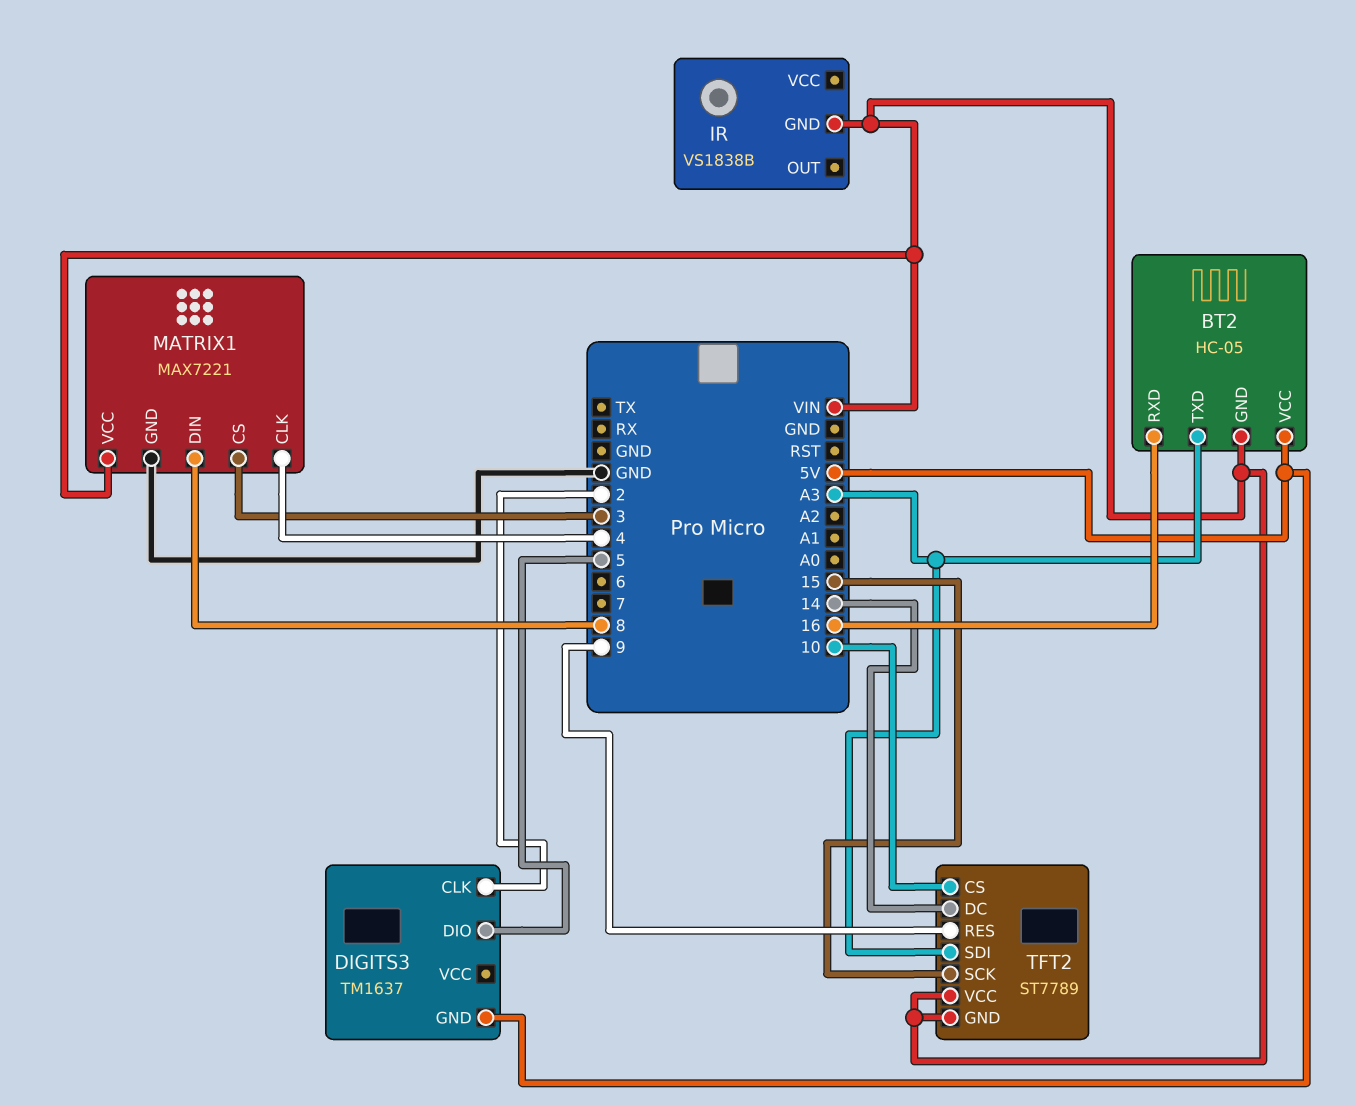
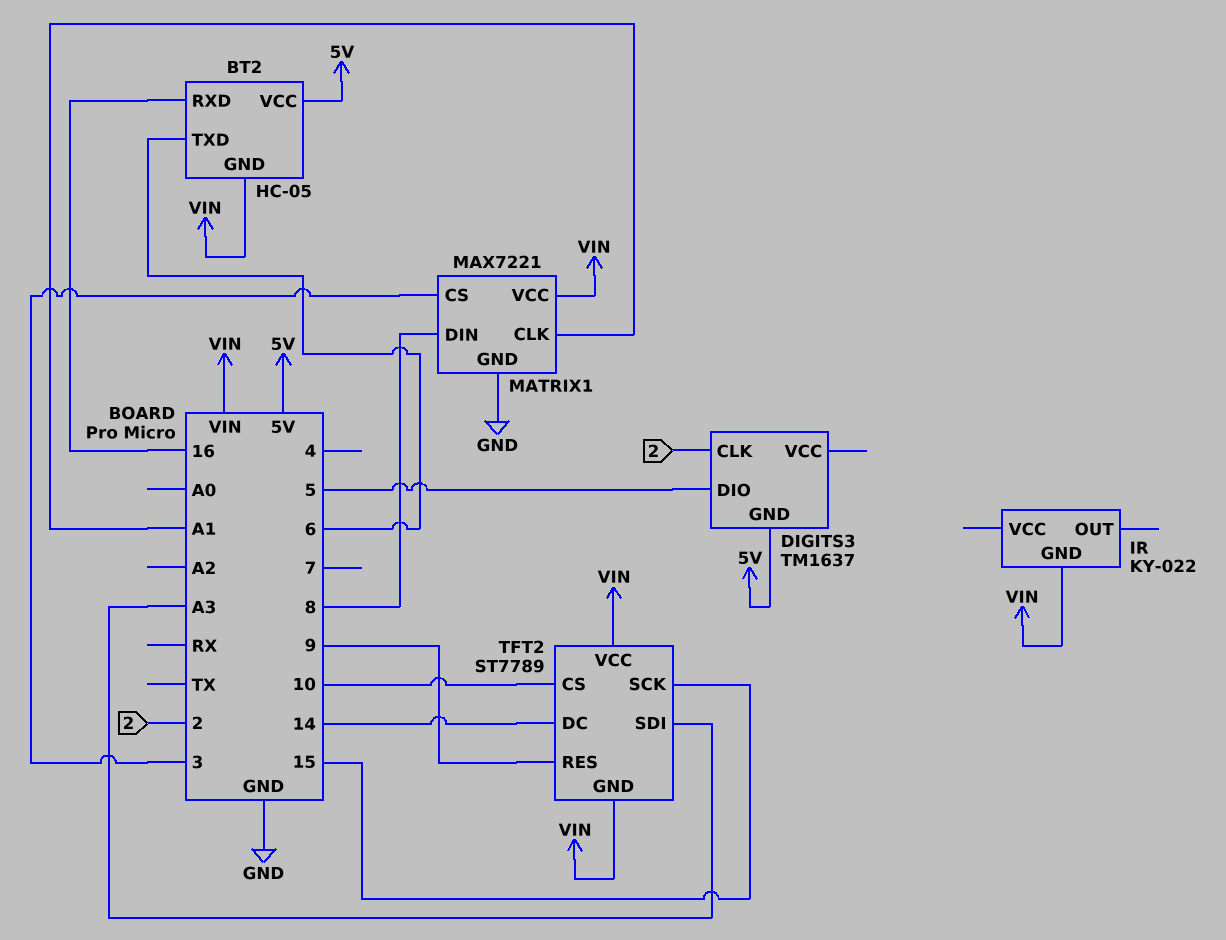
BT2 pin TXD: A3 -> 6
IR: VS1838B -> KY-022
MATRIX1 pin CLK: 4 -> A1

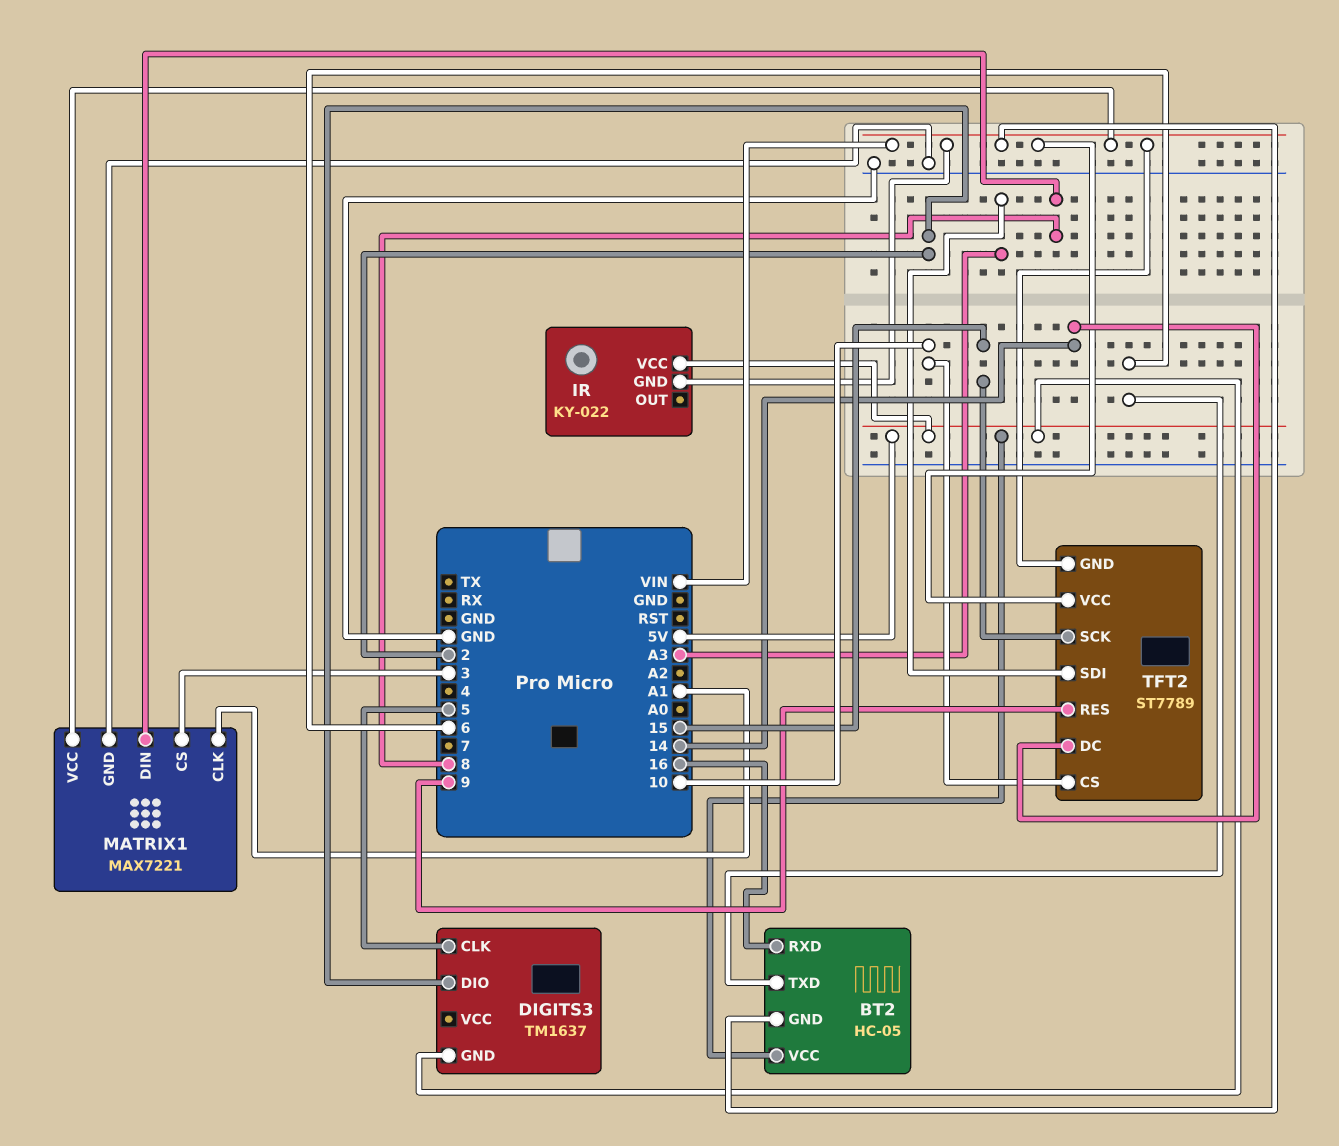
DIGITS3 pin CLK: 2 -> 5
DIGITS3 pin DIO: 5 -> 2
IR pin VCC: none -> 5V

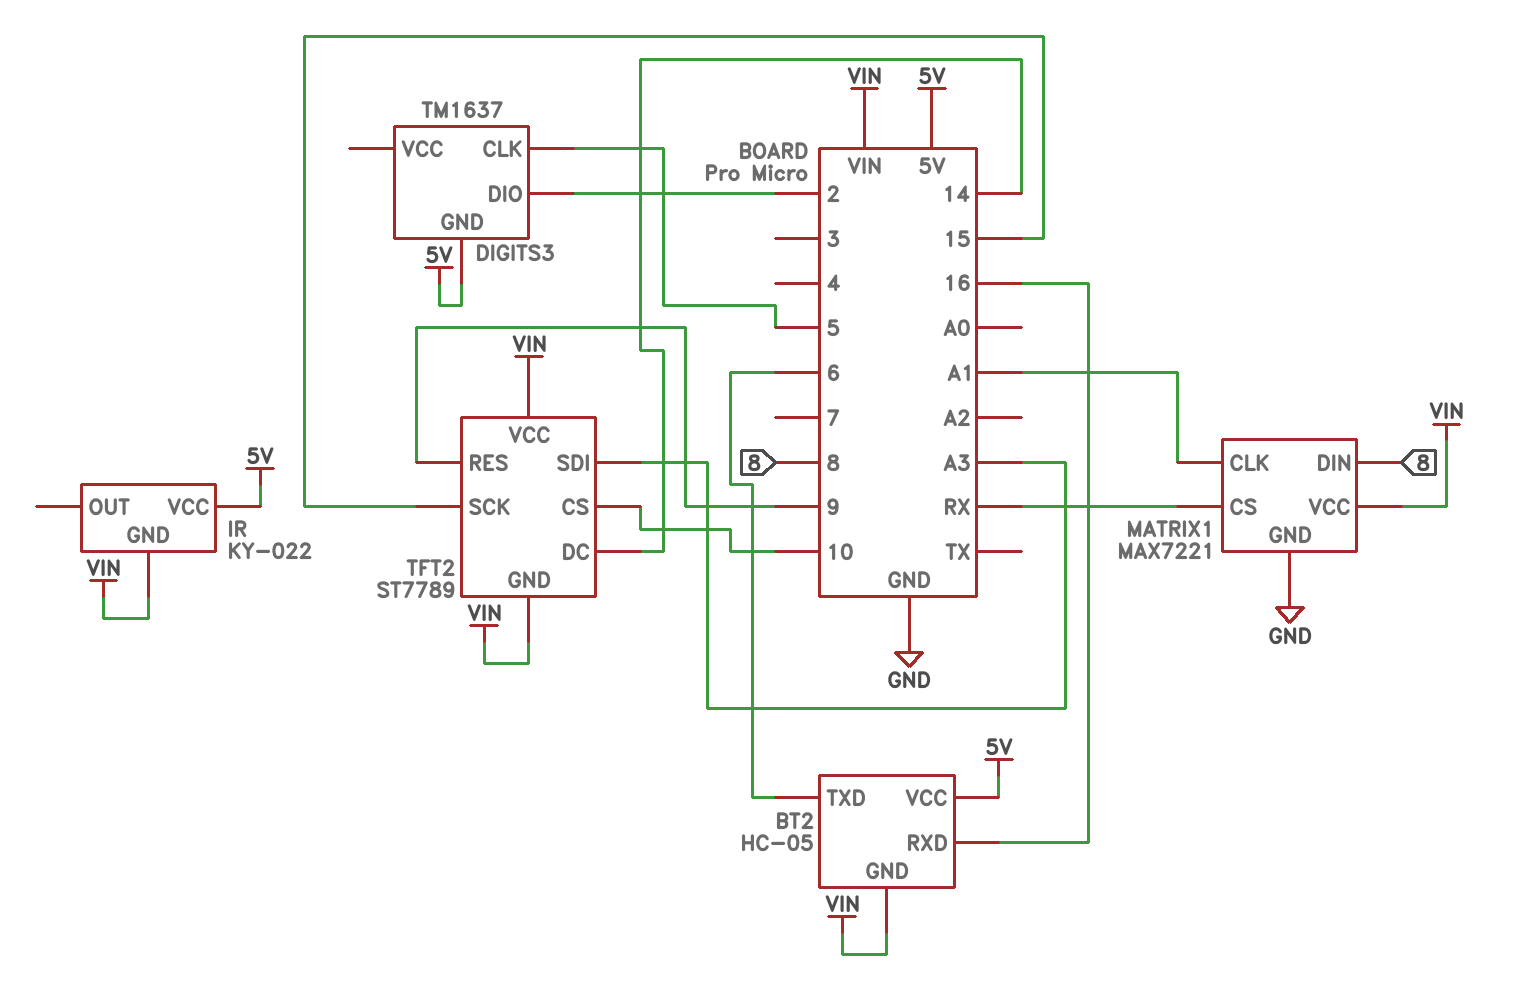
MATRIX1 pin CS: 3 -> RX

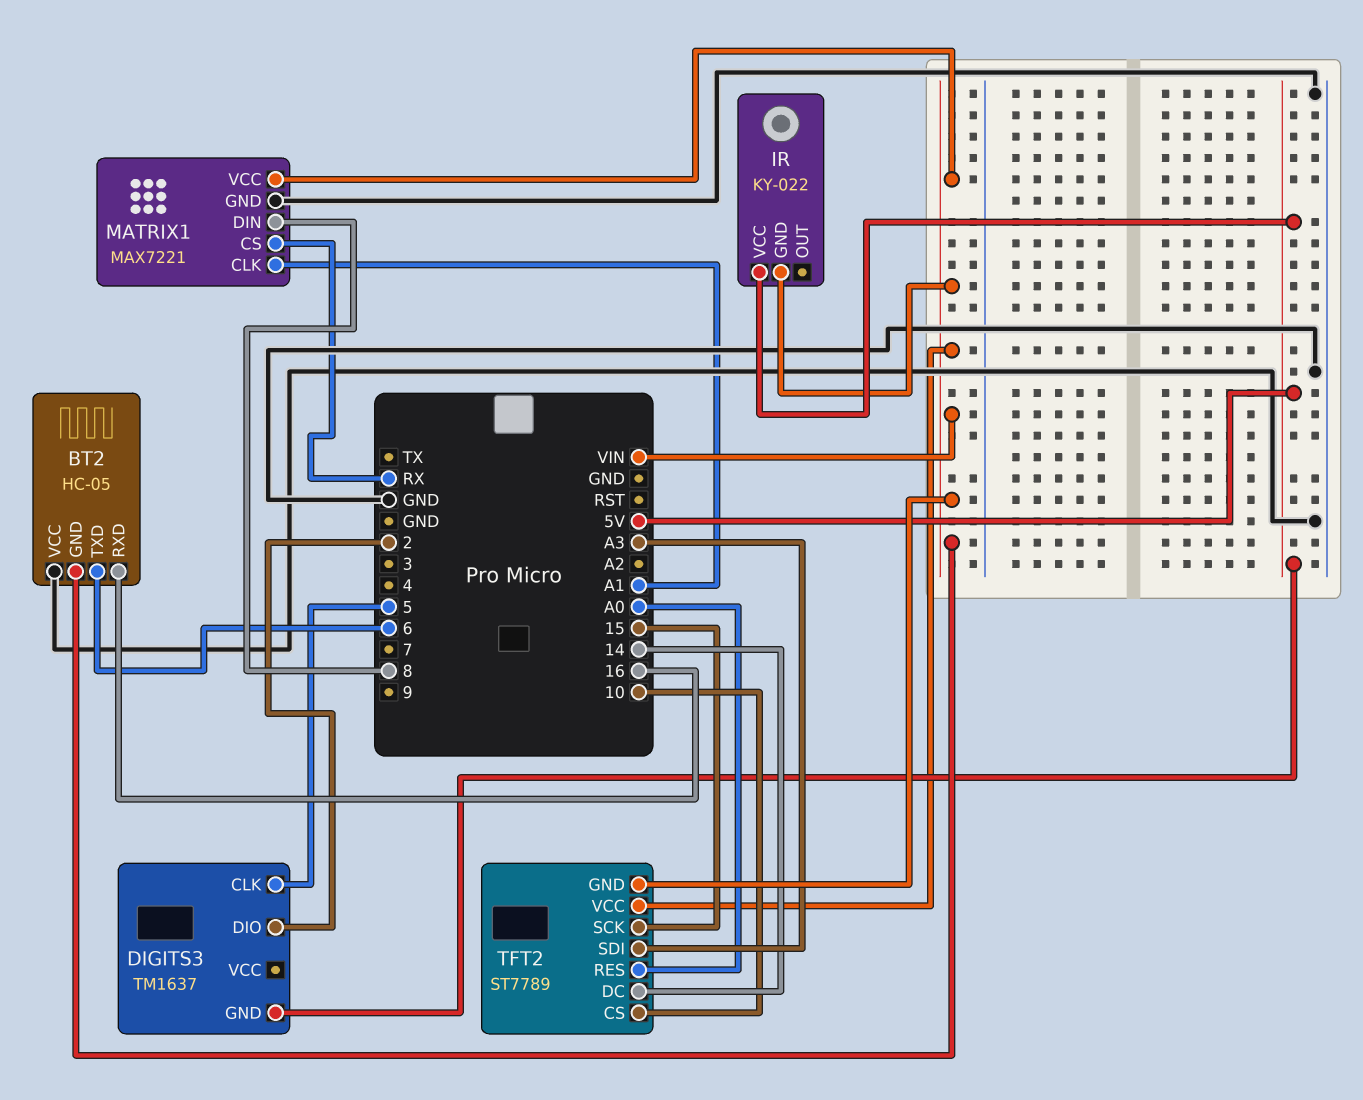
BT2 pin VCC: 5V -> GND
TFT2 pin RES: 9 -> A0

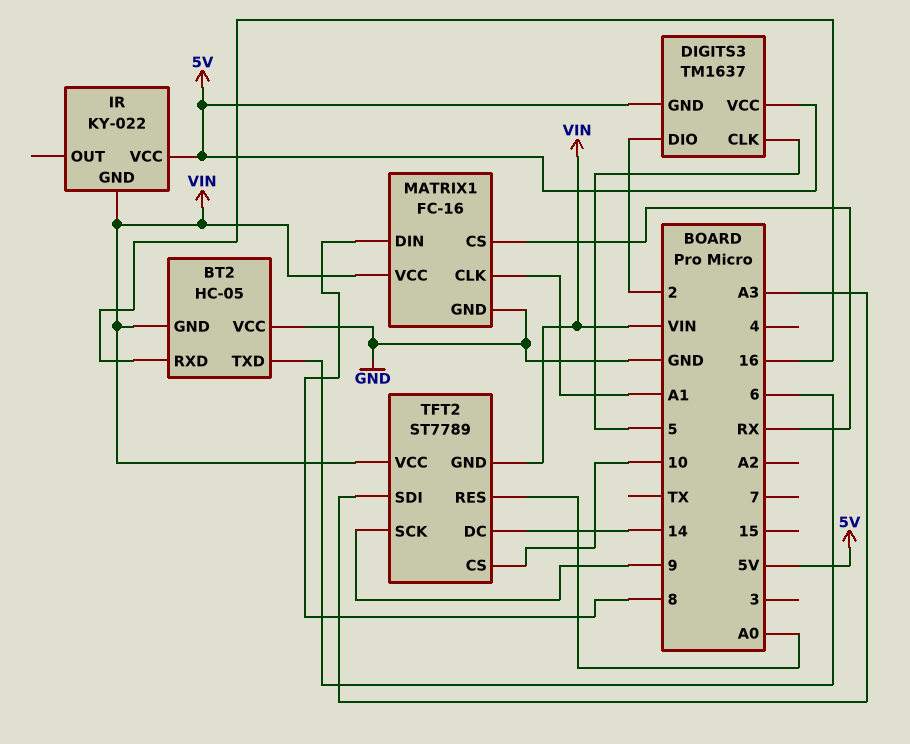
DIGITS3 pin VCC: none -> 5V
MATRIX1: MAX7221 -> FC-16
TFT2 pin SCK: 15 -> 9

